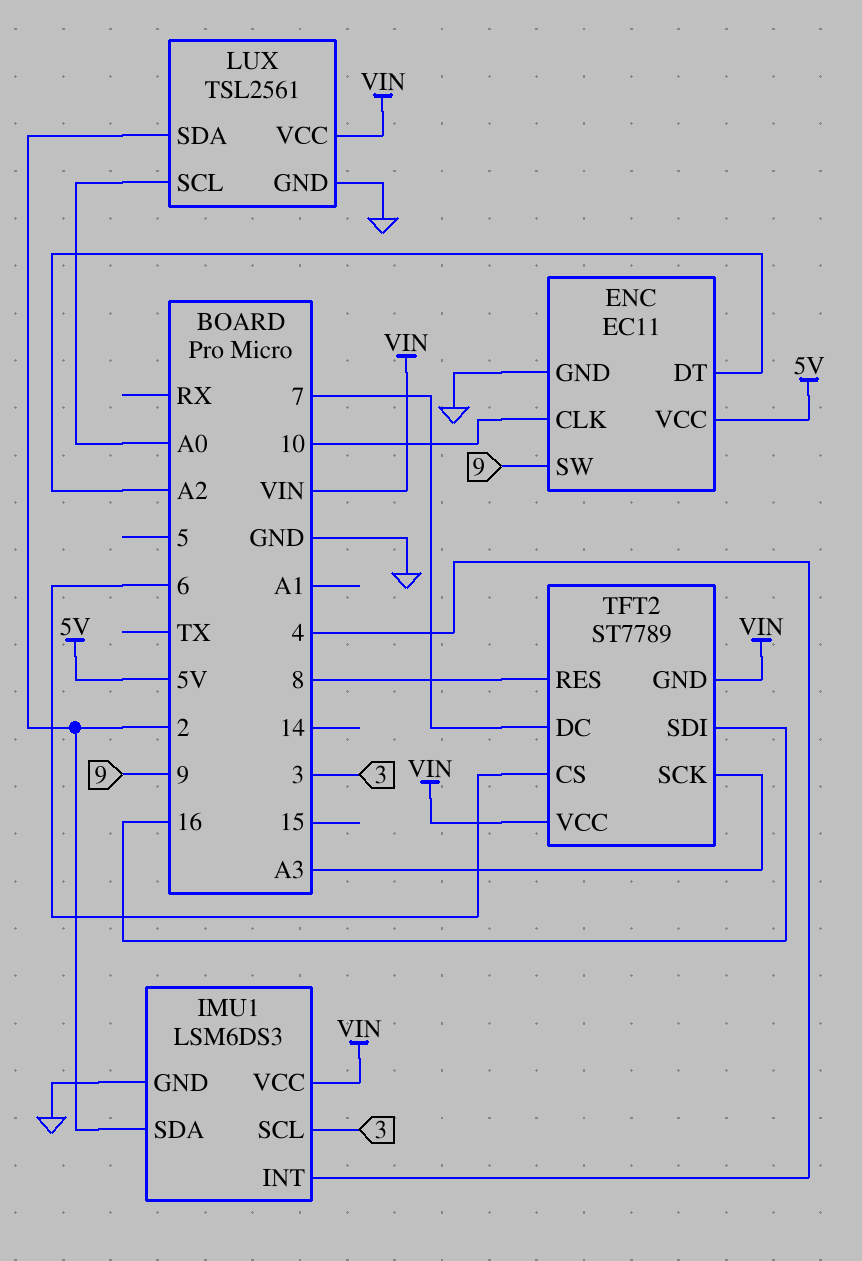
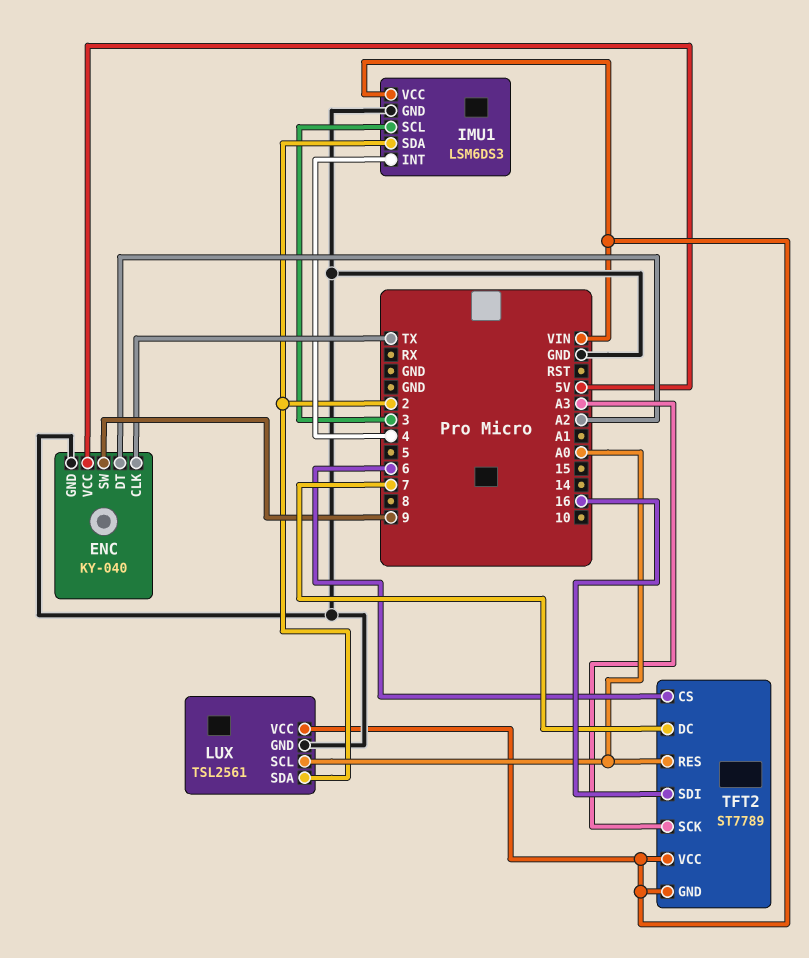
ENC: EC11 -> KY-040
ENC pin CLK: 10 -> TX
TFT2 pin RES: 8 -> A0

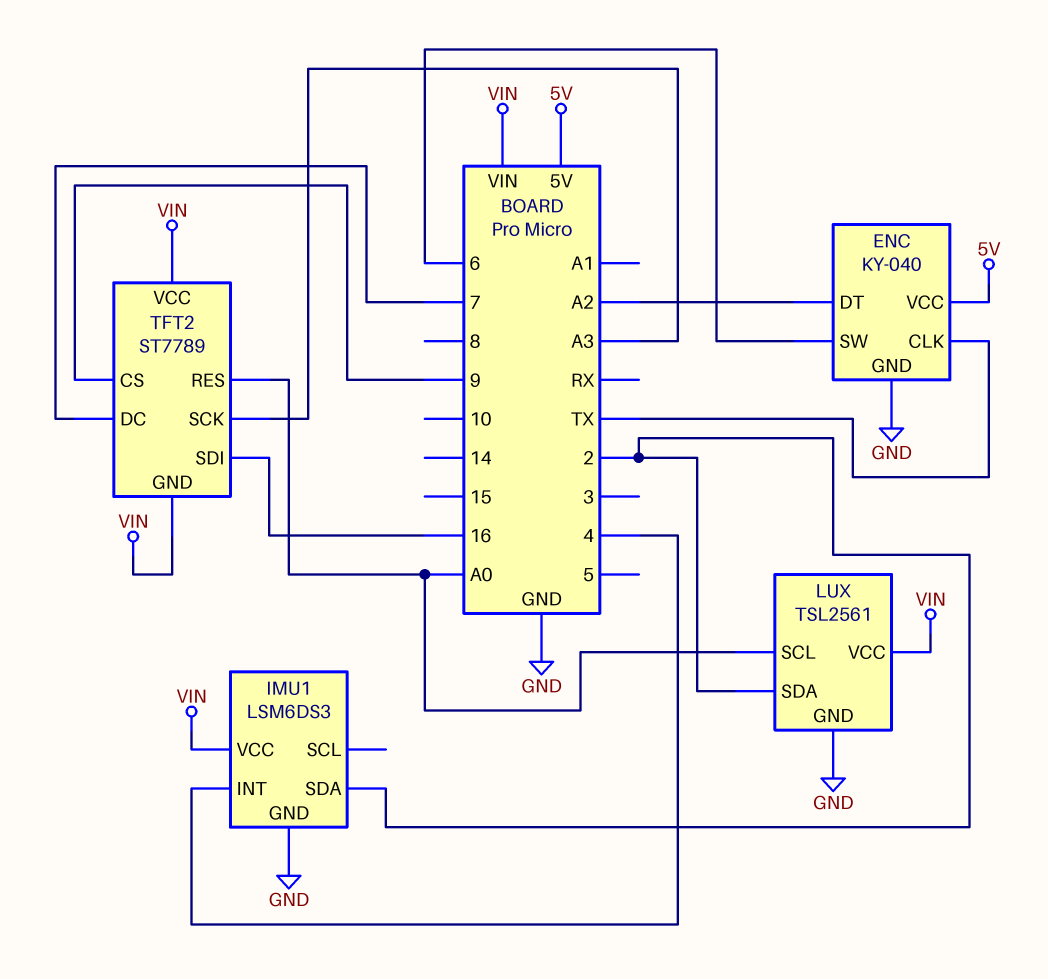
ENC pin SW: 9 -> 6
IMU1 pin SCL: 3 -> none
TFT2 pin CS: 6 -> 9

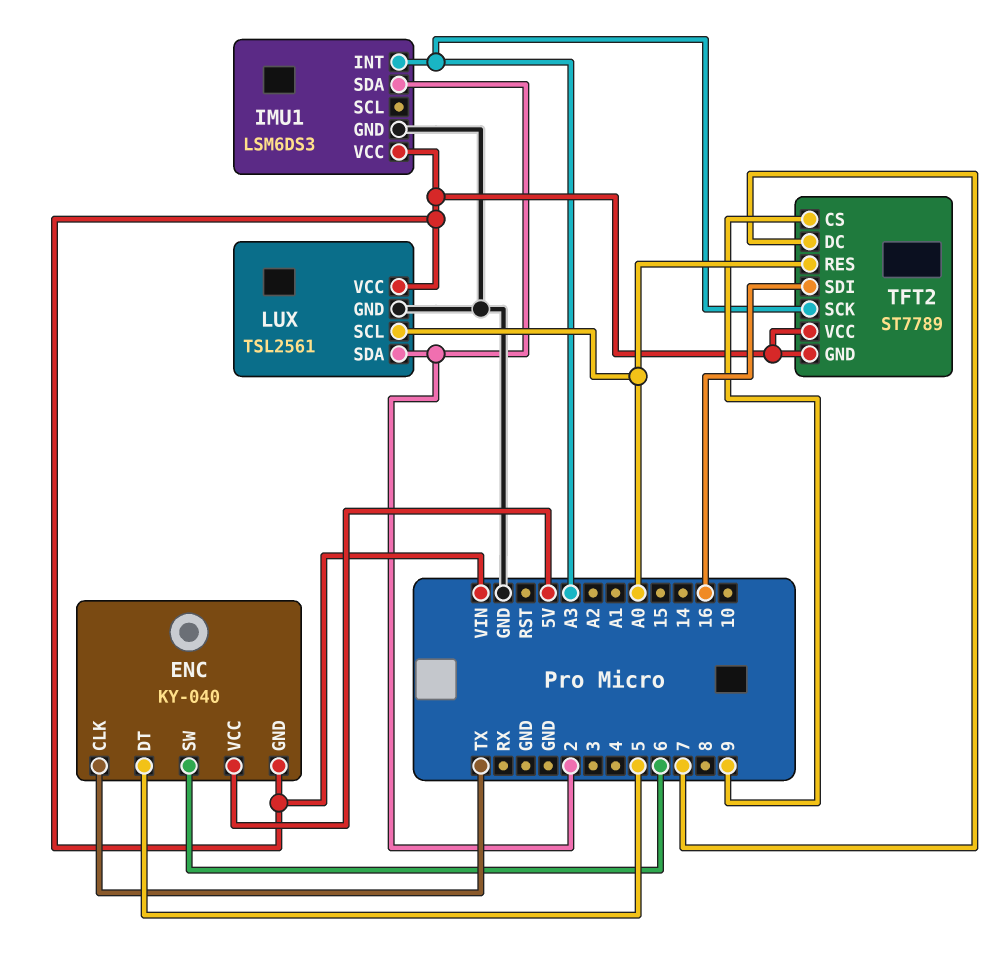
ENC pin DT: A2 -> 5
ENC pin GND: GND -> VIN
IMU1 pin INT: 4 -> A3

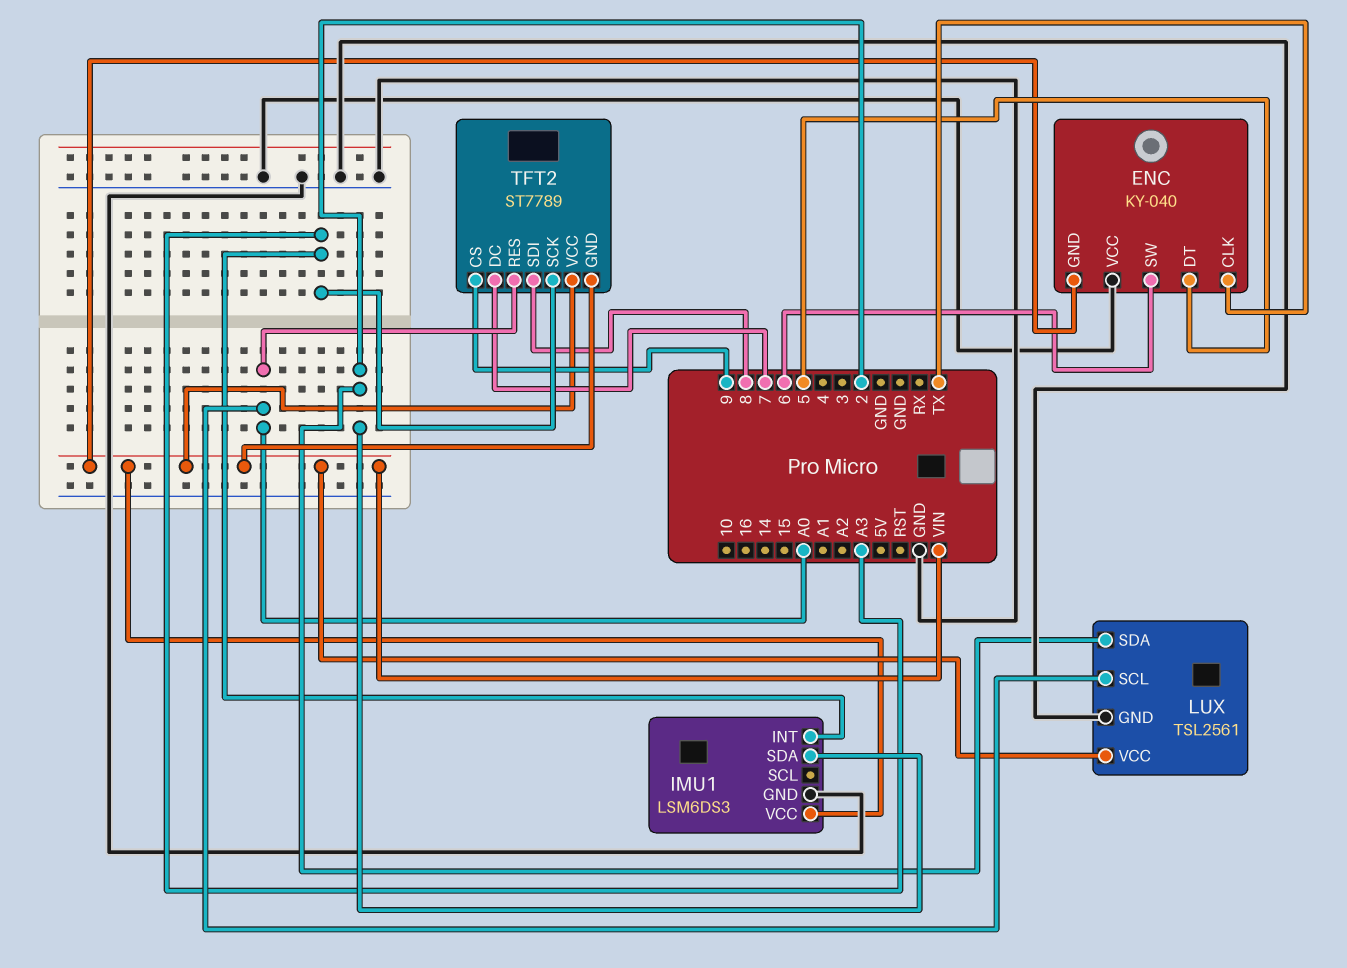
ENC pin VCC: 5V -> GND
TFT2 pin SDI: 16 -> 8

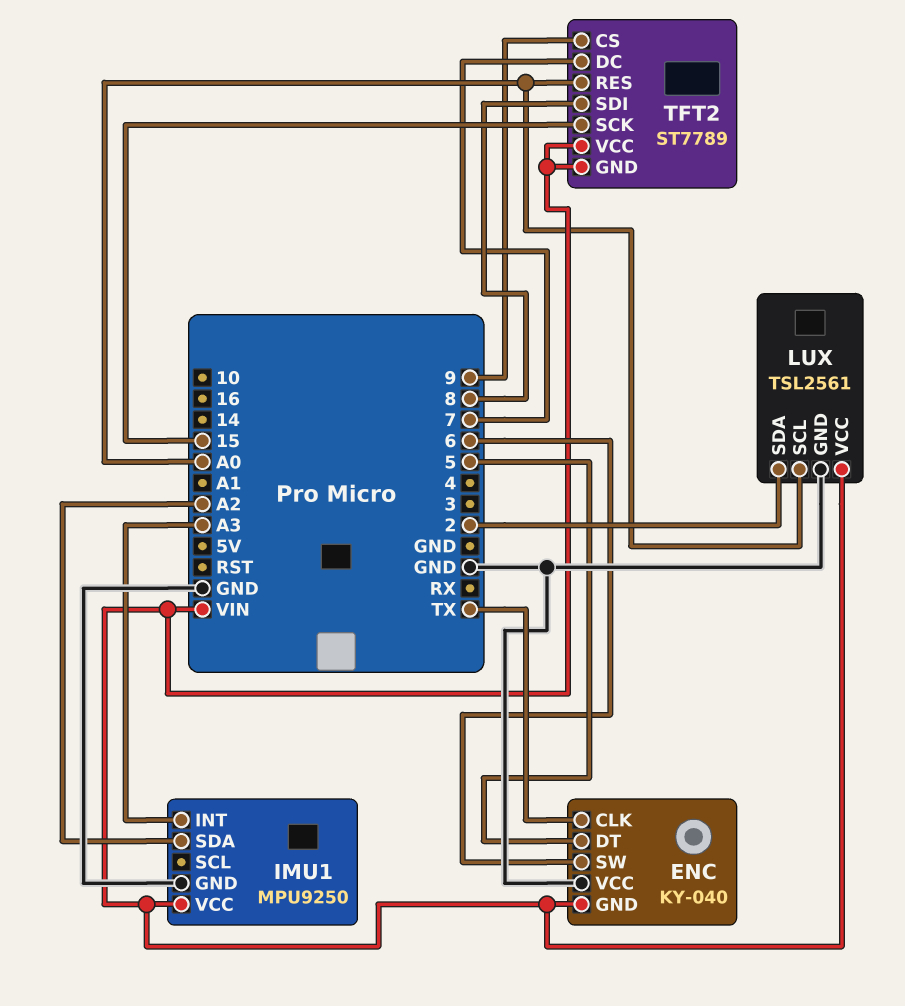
IMU1: LSM6DS3 -> MPU9250
IMU1 pin SDA: 2 -> A2
TFT2 pin SCK: A3 -> 15

